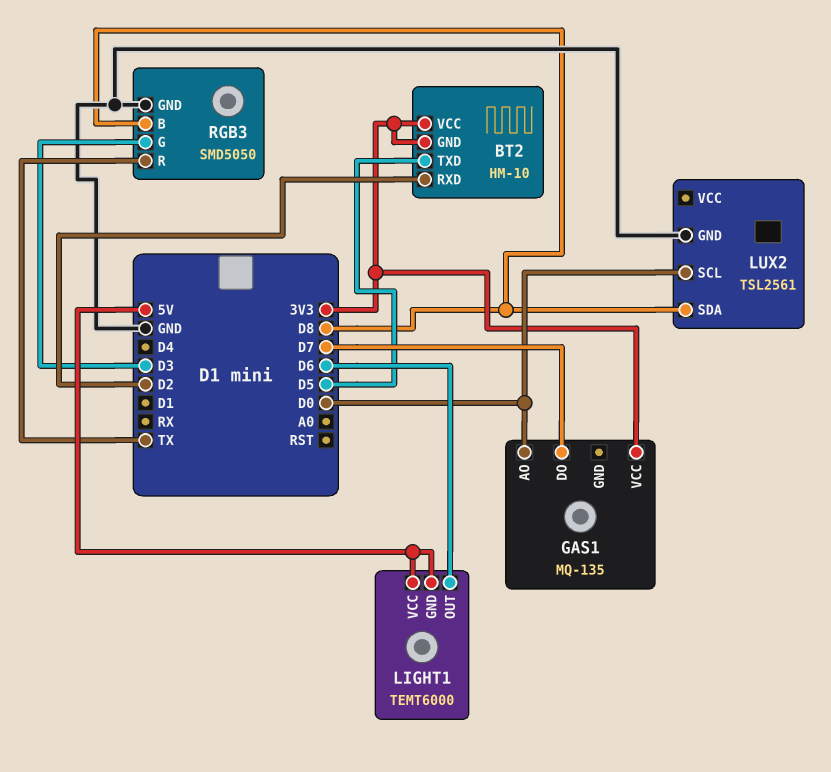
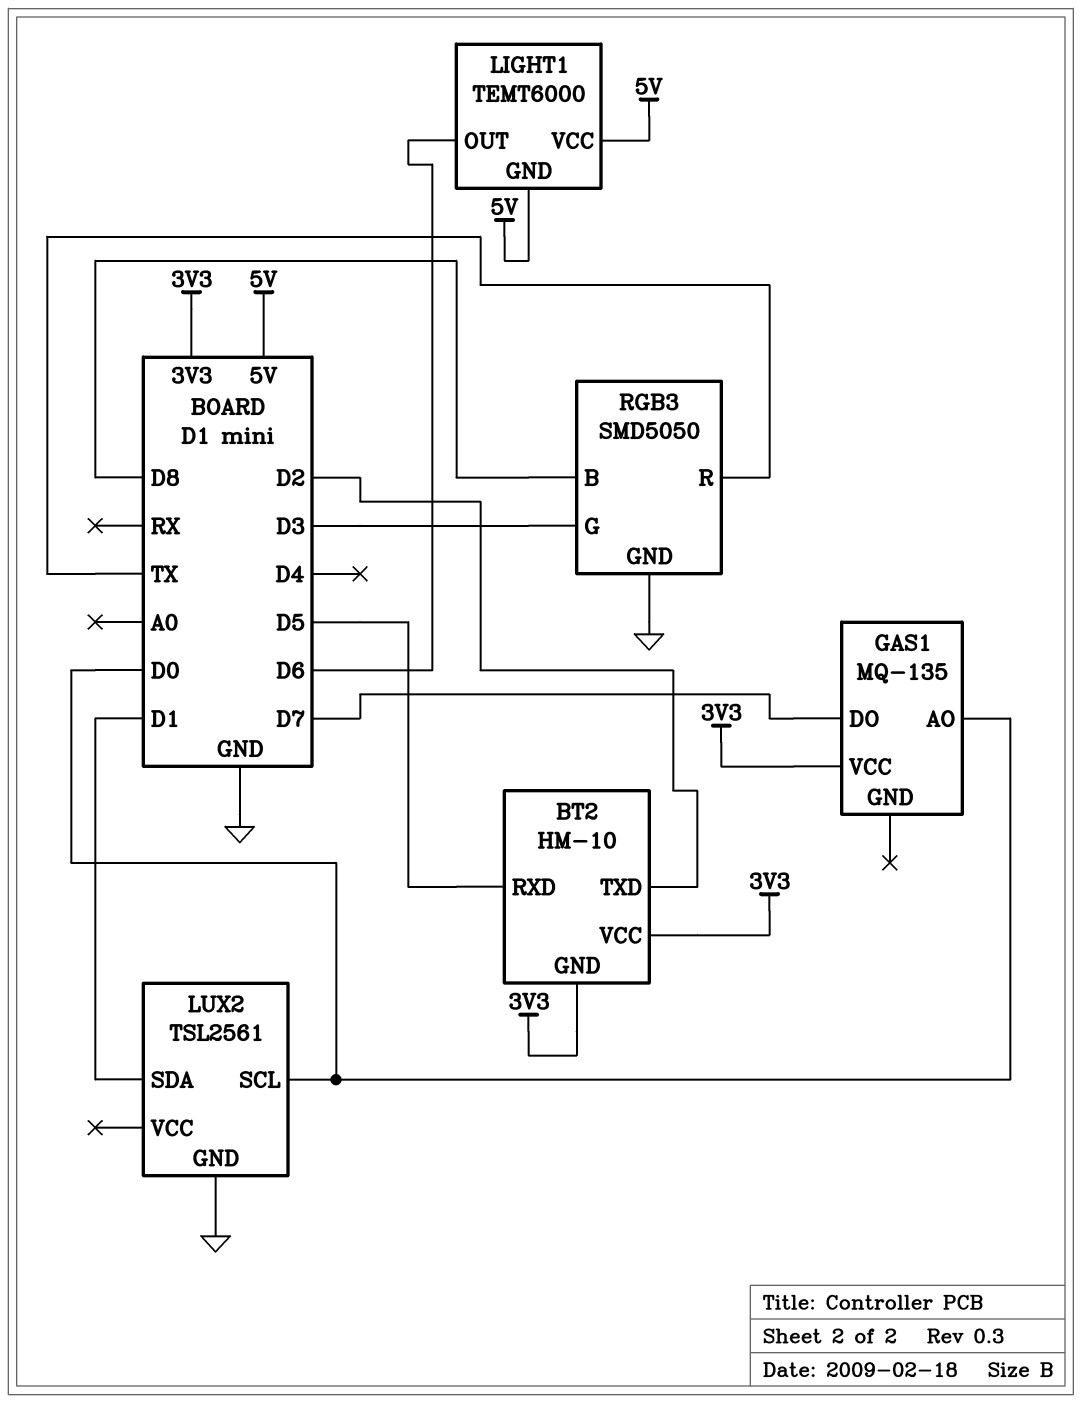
BT2 pin RXD: D2 -> D5
BT2 pin TXD: D5 -> D2
LUX2 pin SDA: D8 -> D1

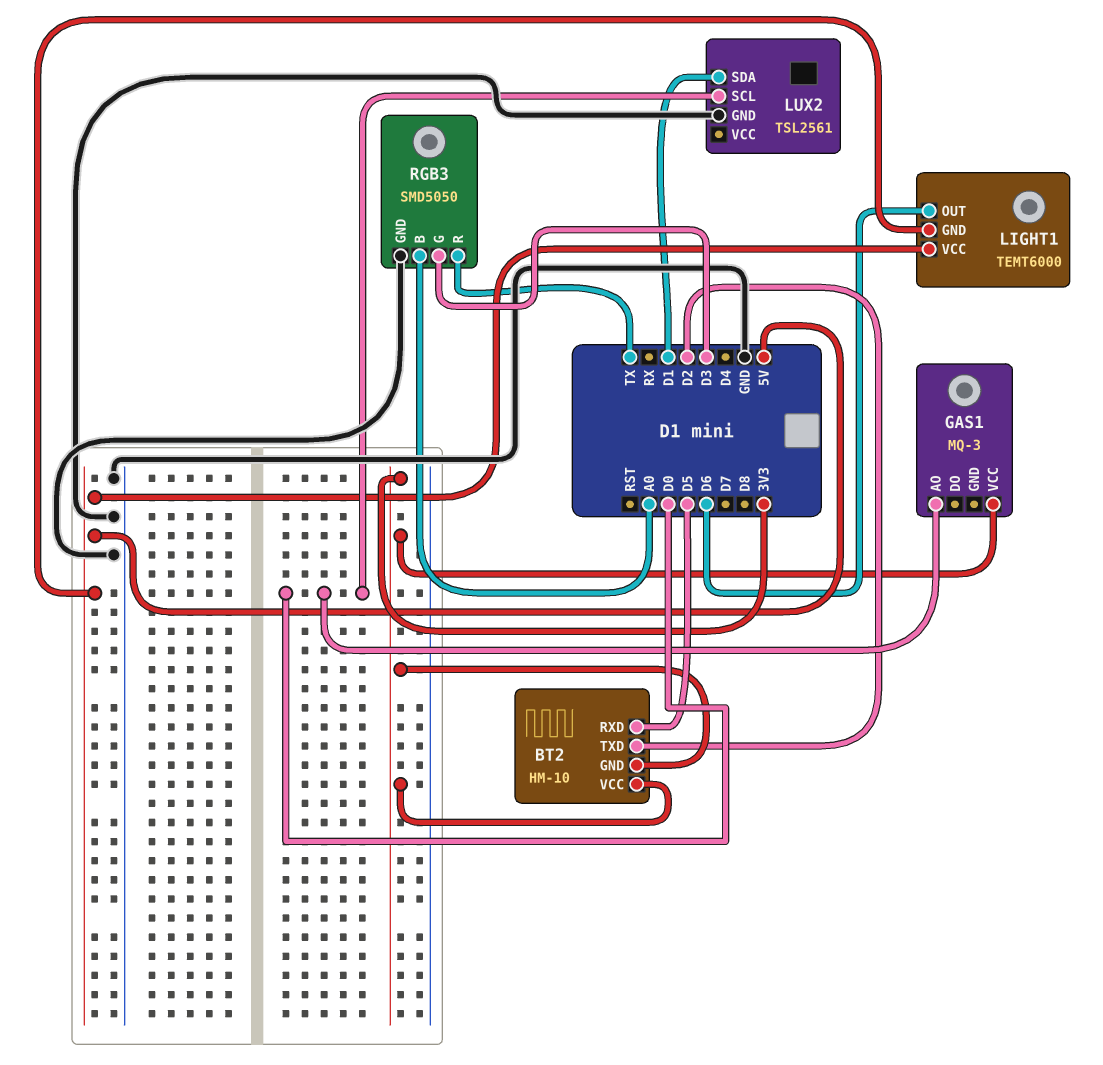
GAS1: MQ-135 -> MQ-3
GAS1 pin DO: D7 -> none
RGB3 pin B: D8 -> A0

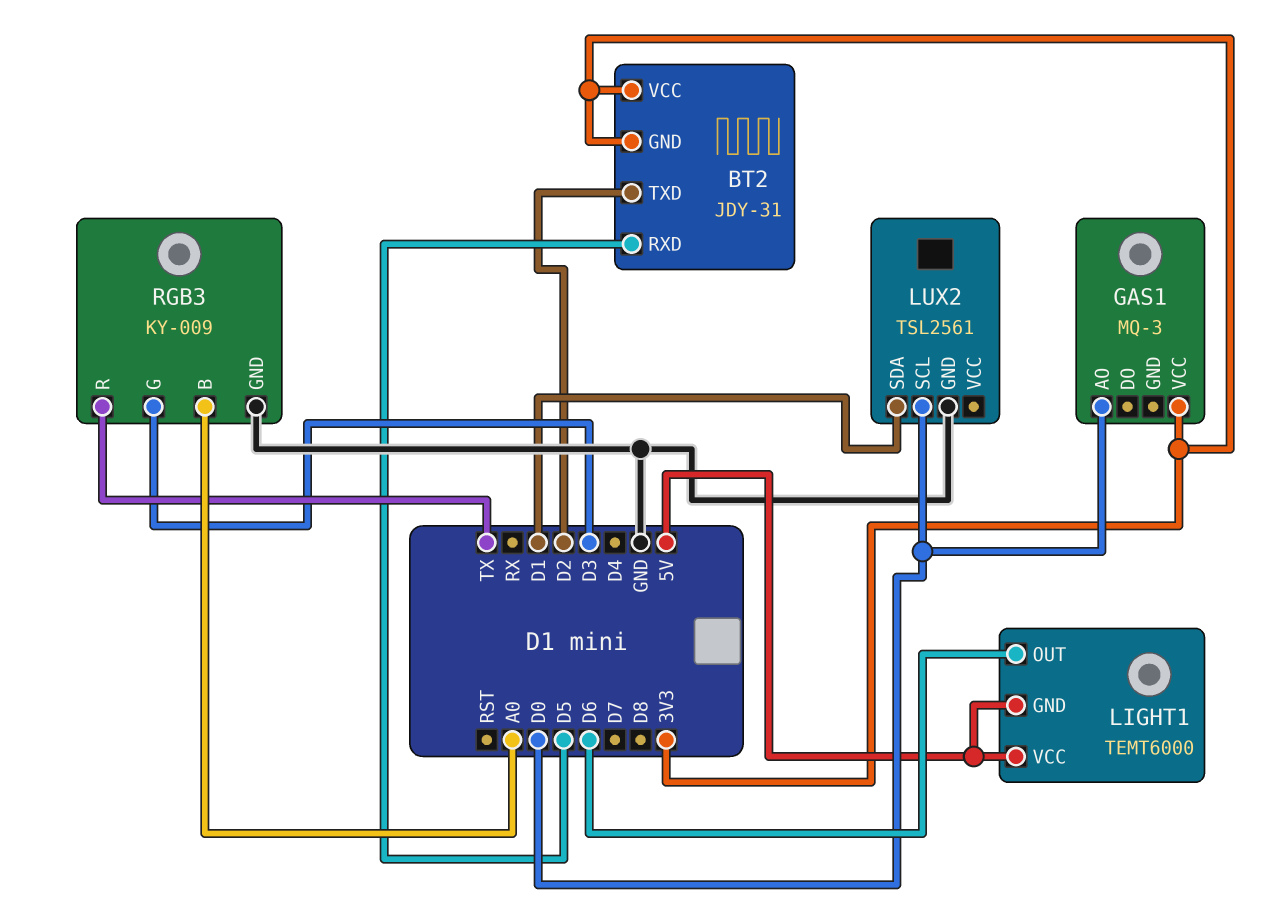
BT2: HM-10 -> JDY-31
RGB3: SMD5050 -> KY-009

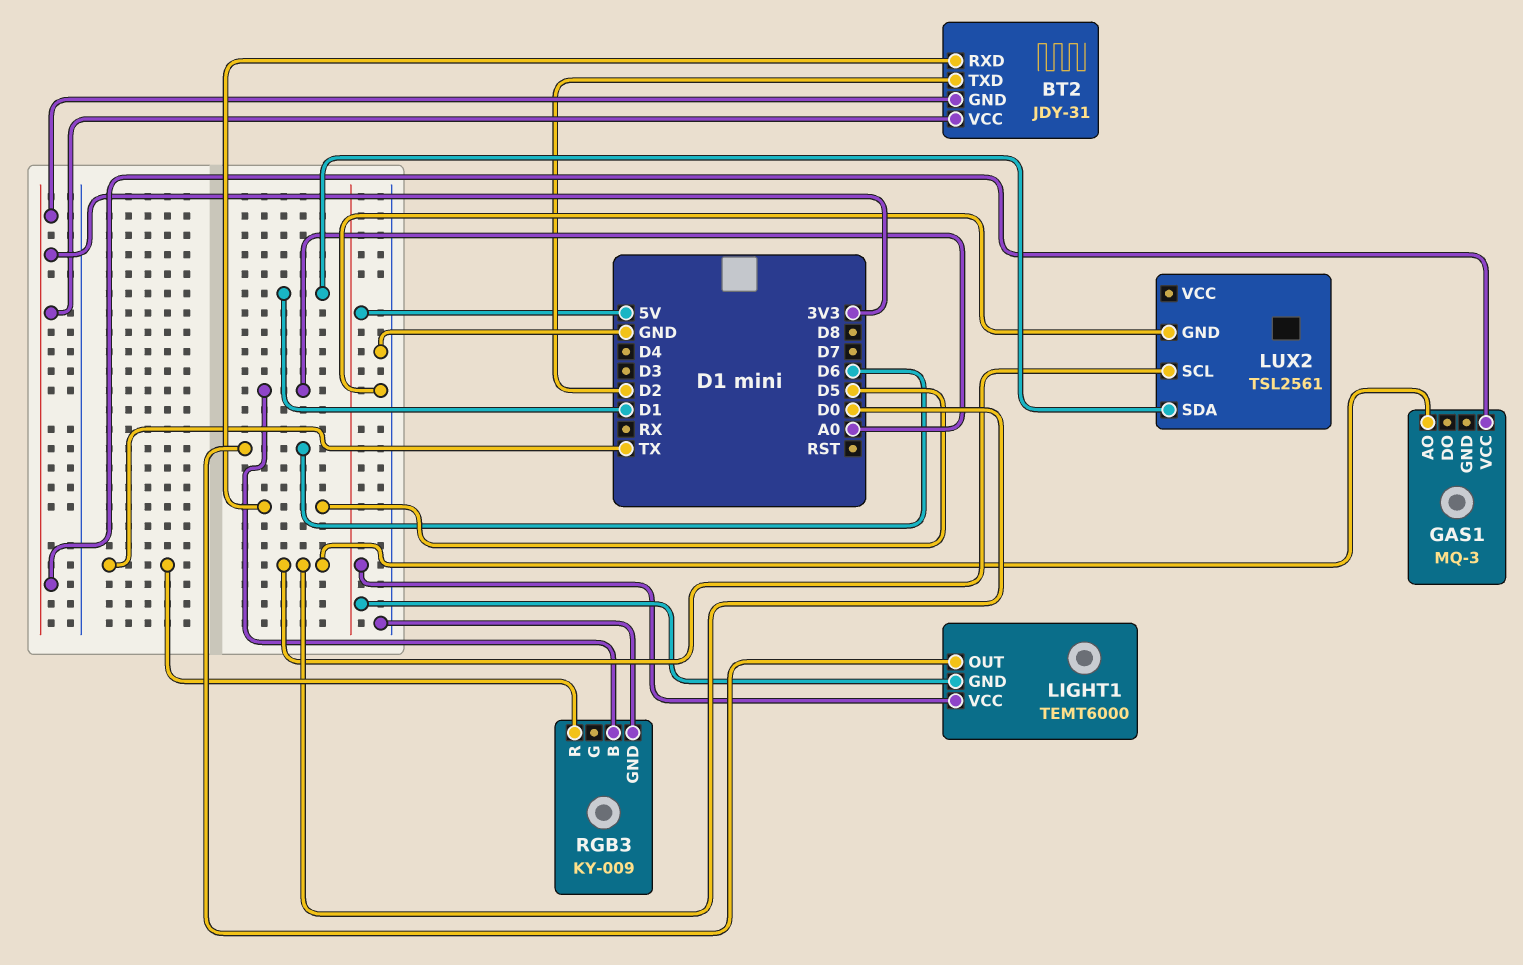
RGB3 pin G: D3 -> none

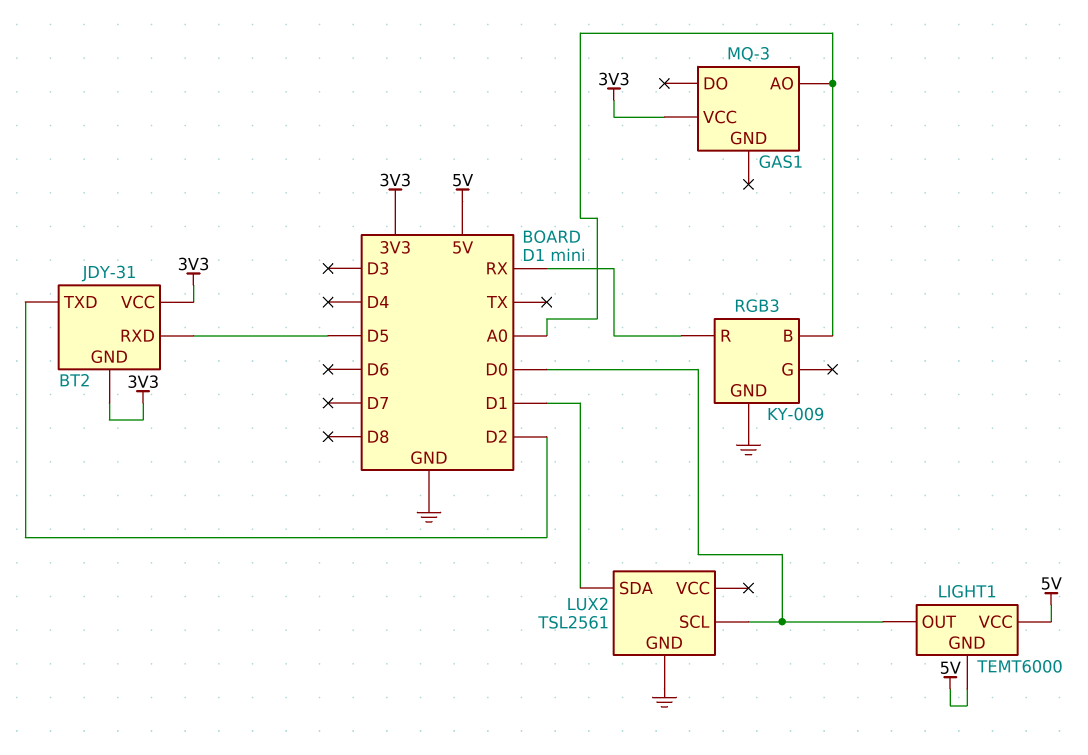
GAS1 pin AO: D0 -> A0
LIGHT1 pin OUT: D6 -> D0
RGB3 pin R: TX -> RX

